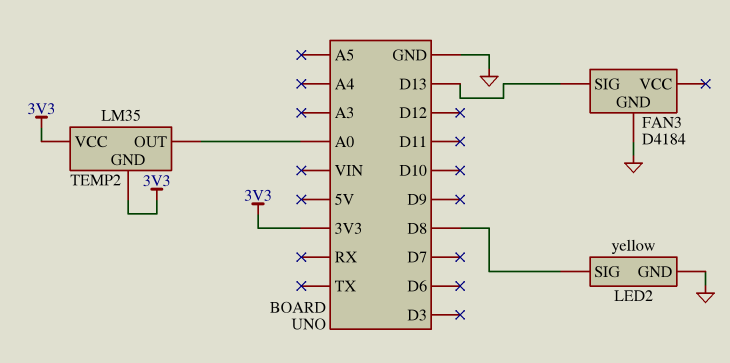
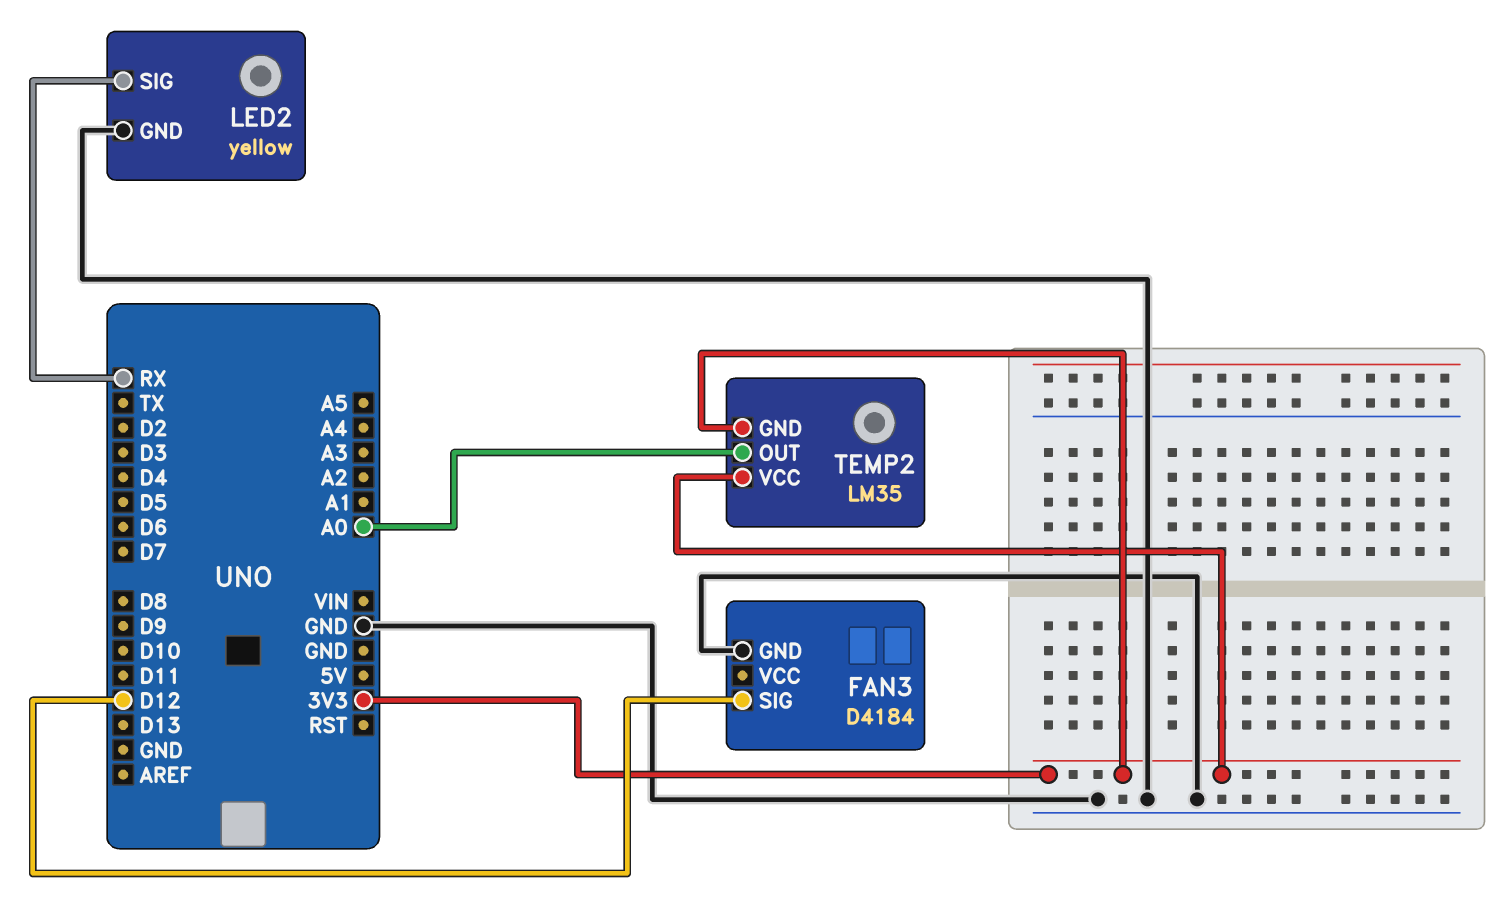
FAN3 pin SIG: D13 -> D12
LED2 pin SIG: D8 -> RX

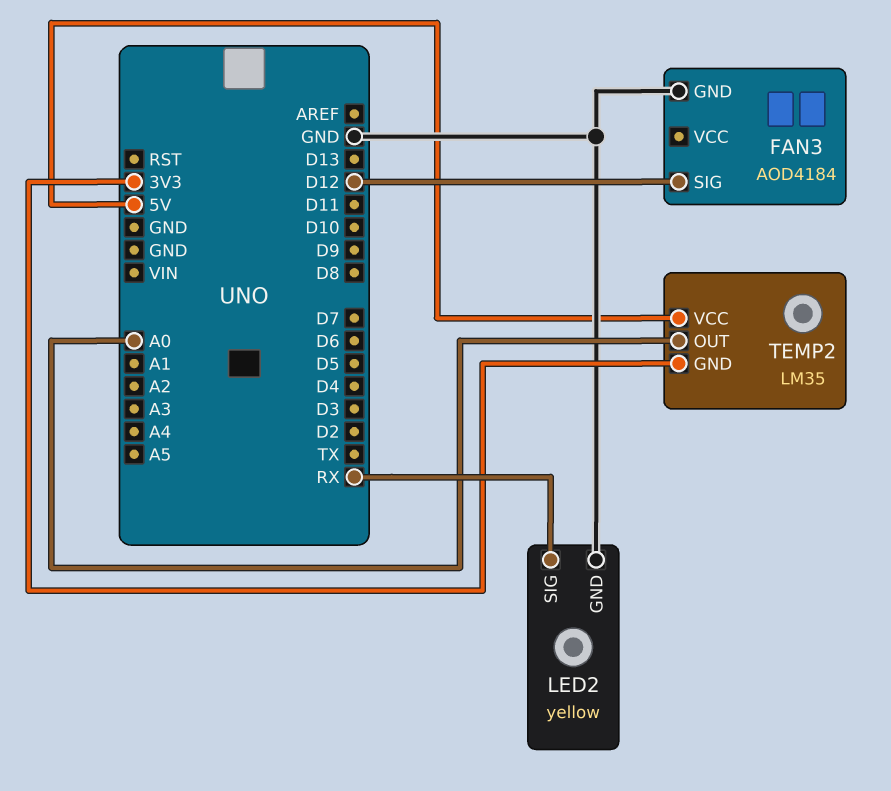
FAN3: D4184 -> AOD4184
TEMP2 pin VCC: 3V3 -> 5V

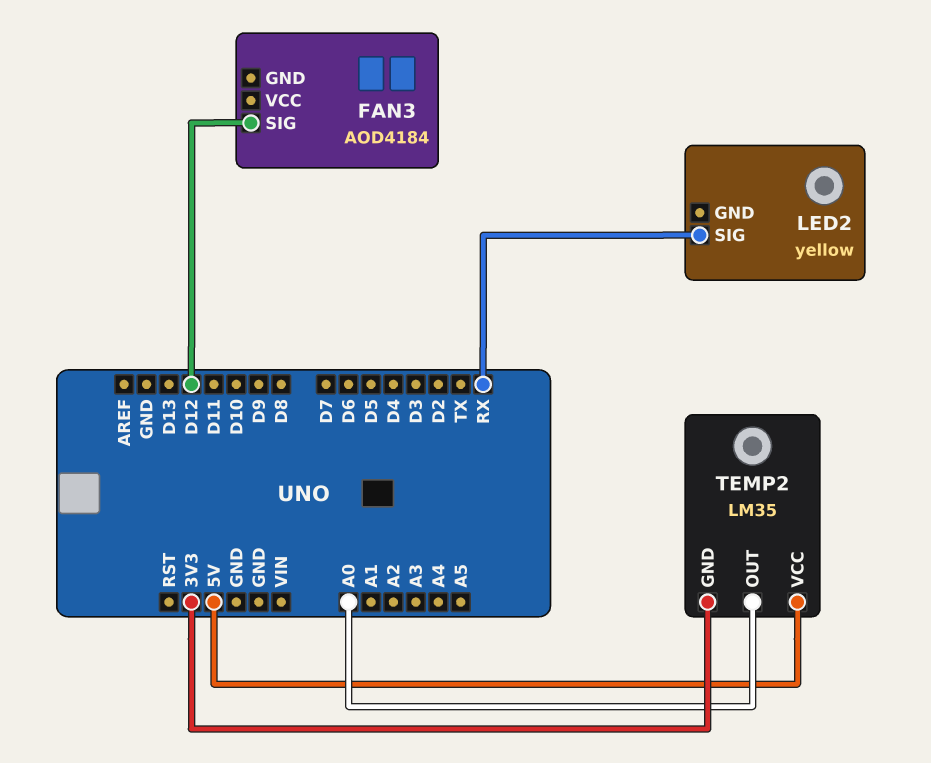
FAN3 pin GND: GND -> none
LED2 pin GND: GND -> none

